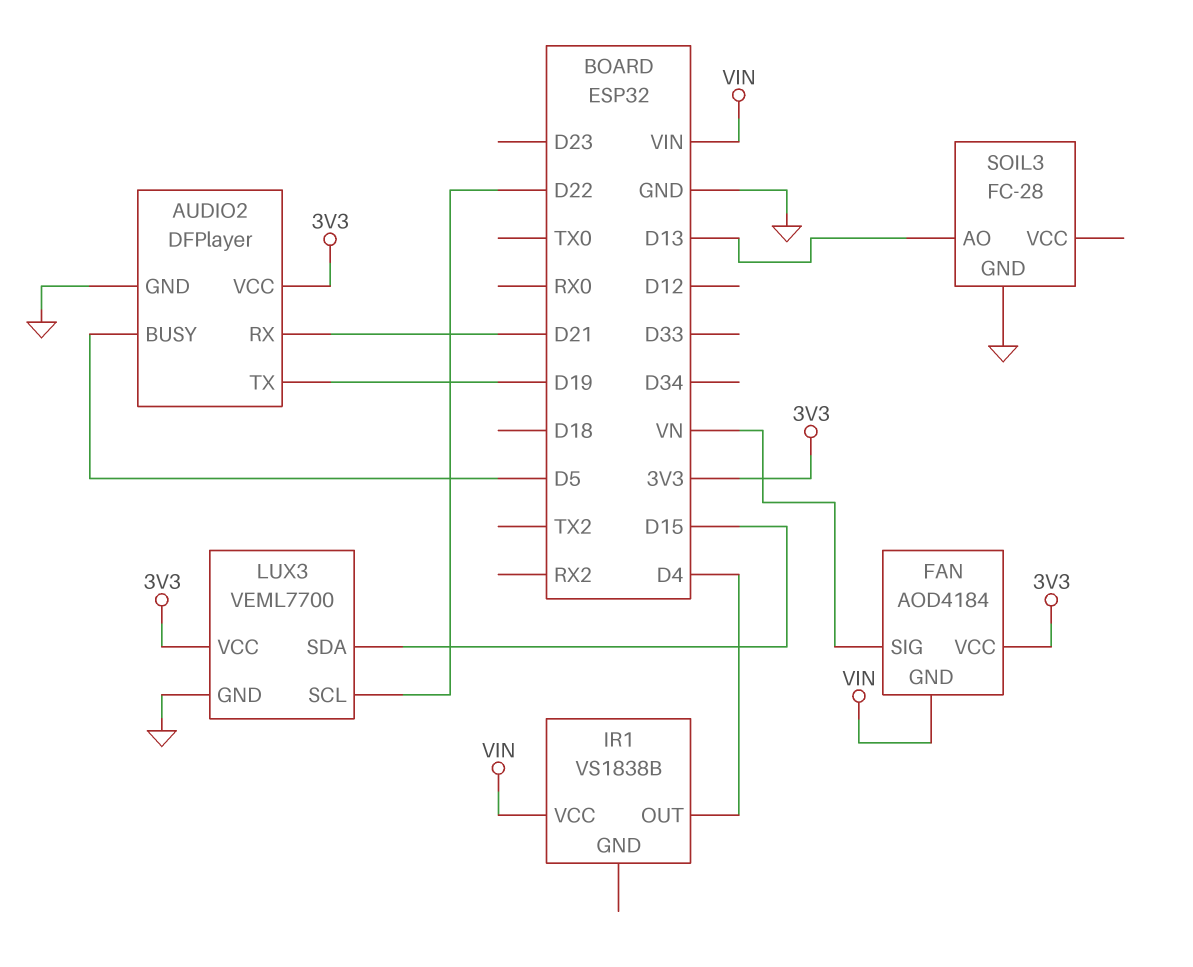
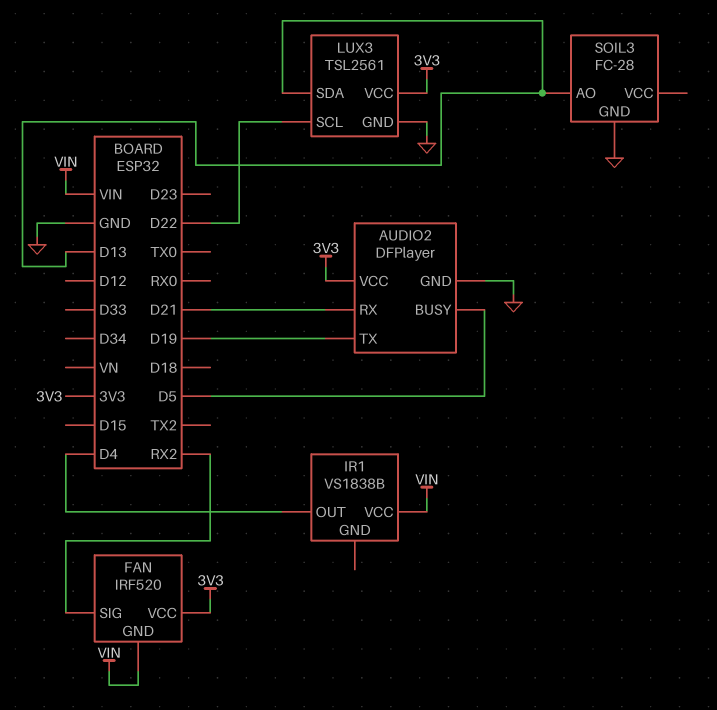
FAN: AOD4184 -> IRF520
FAN pin SIG: VN -> RX2
LUX3: VEML7700 -> TSL2561
LUX3 pin SDA: D15 -> D13

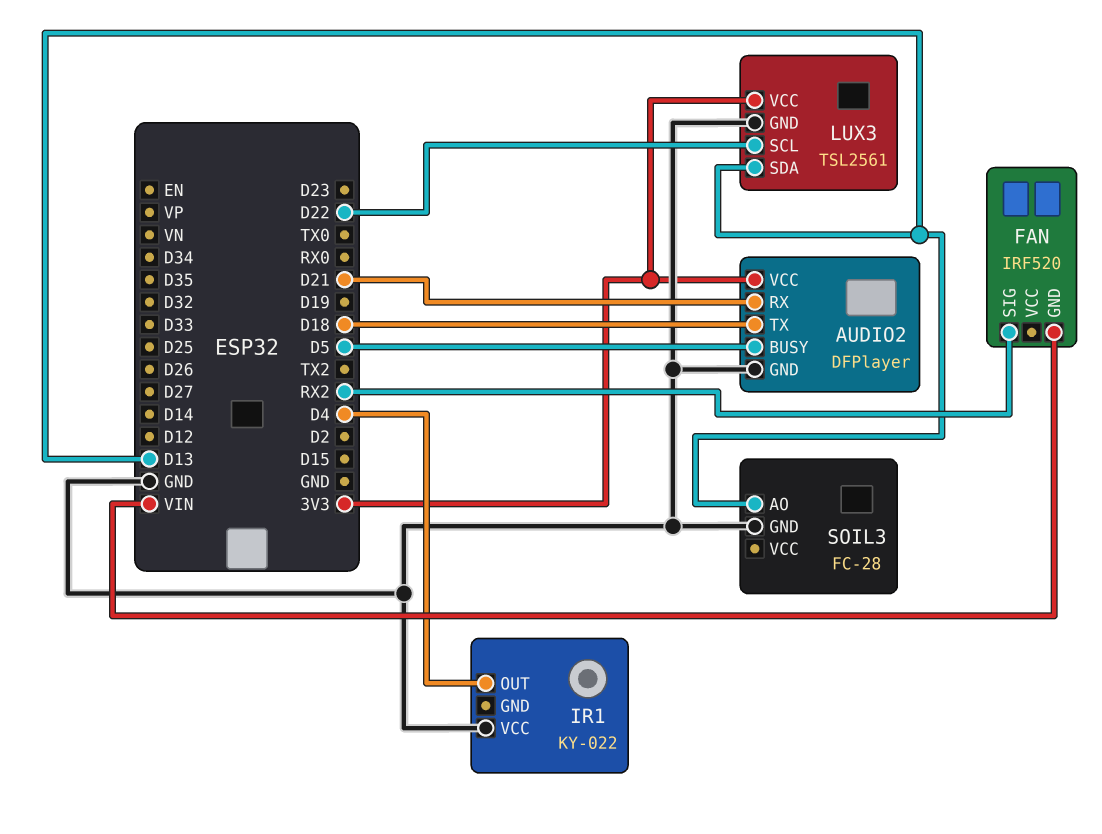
AUDIO2 pin TX: D19 -> D18
FAN pin VCC: 3V3 -> none
IR1: VS1838B -> KY-022
IR1 pin VCC: VIN -> GND

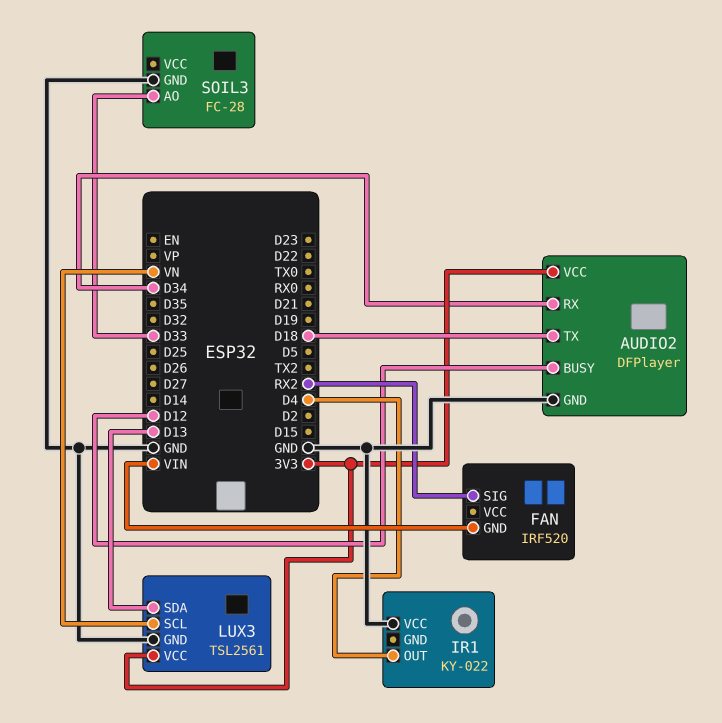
AUDIO2 pin BUSY: D5 -> D12
AUDIO2 pin RX: D21 -> D34
LUX3 pin SCL: D22 -> VN
SOIL3 pin AO: D13 -> D33

